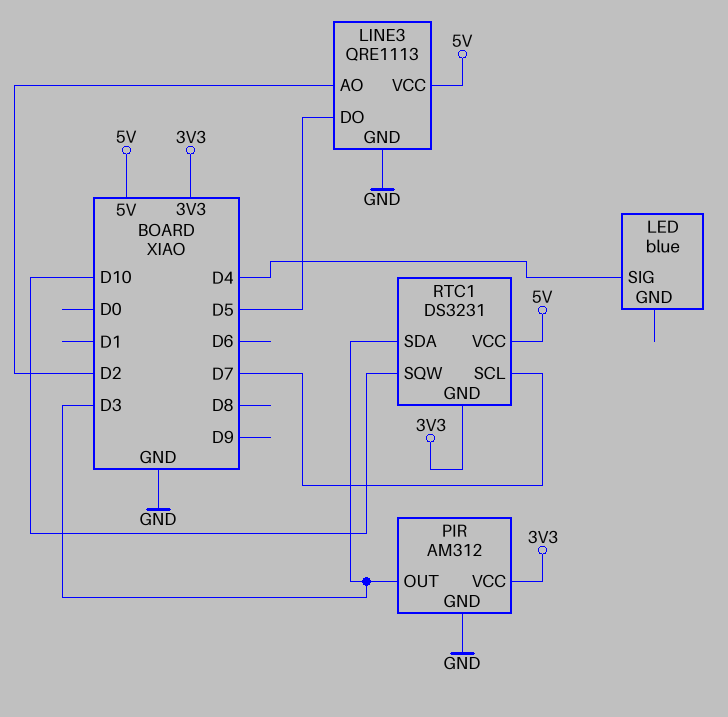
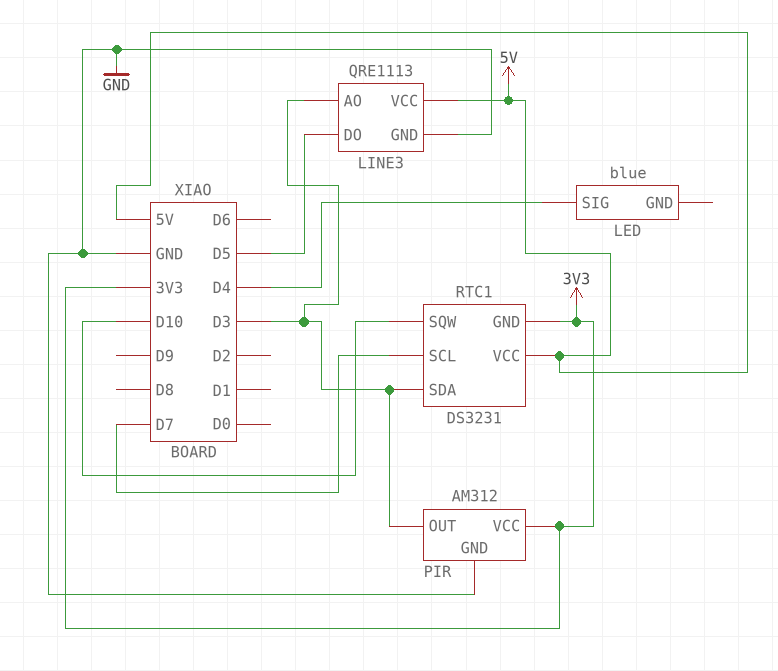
LINE3 pin AO: D2 -> D3

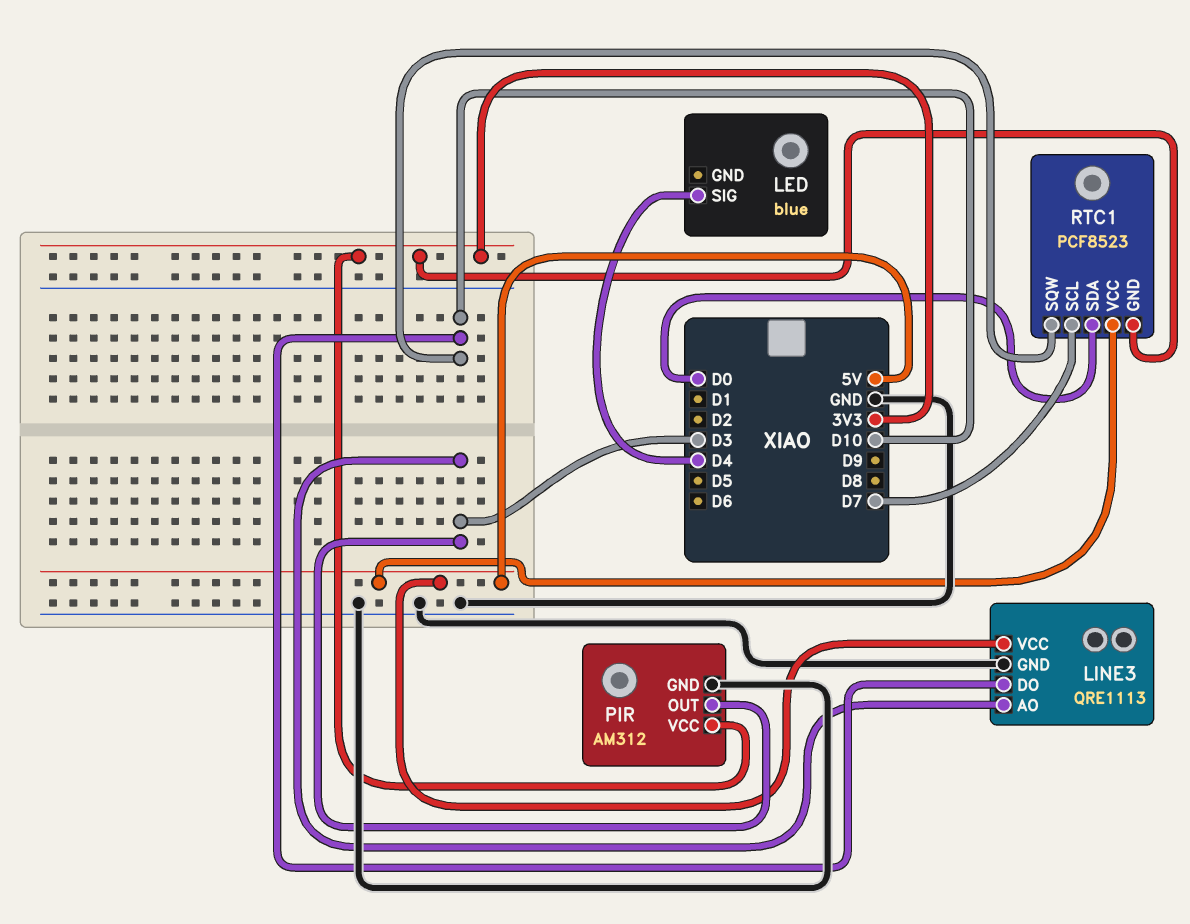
LINE3 pin DO: D5 -> D10
RTC1: DS3231 -> PCF8523
RTC1 pin SDA: D3 -> D0

